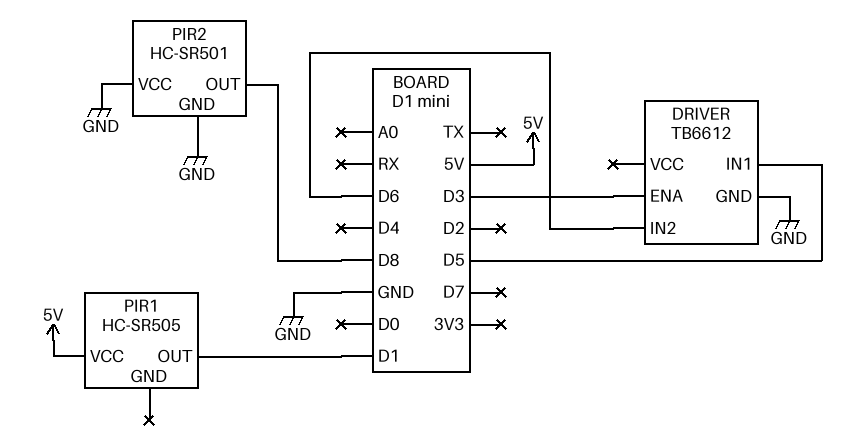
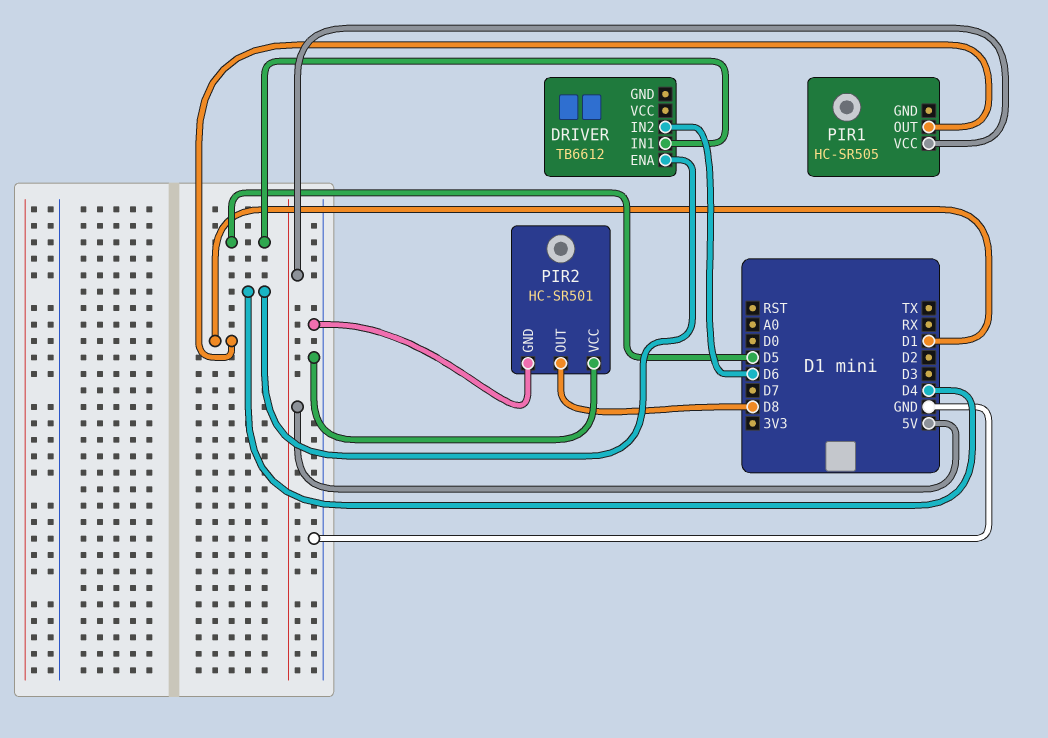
DRIVER pin ENA: D3 -> D4
DRIVER pin GND: GND -> none

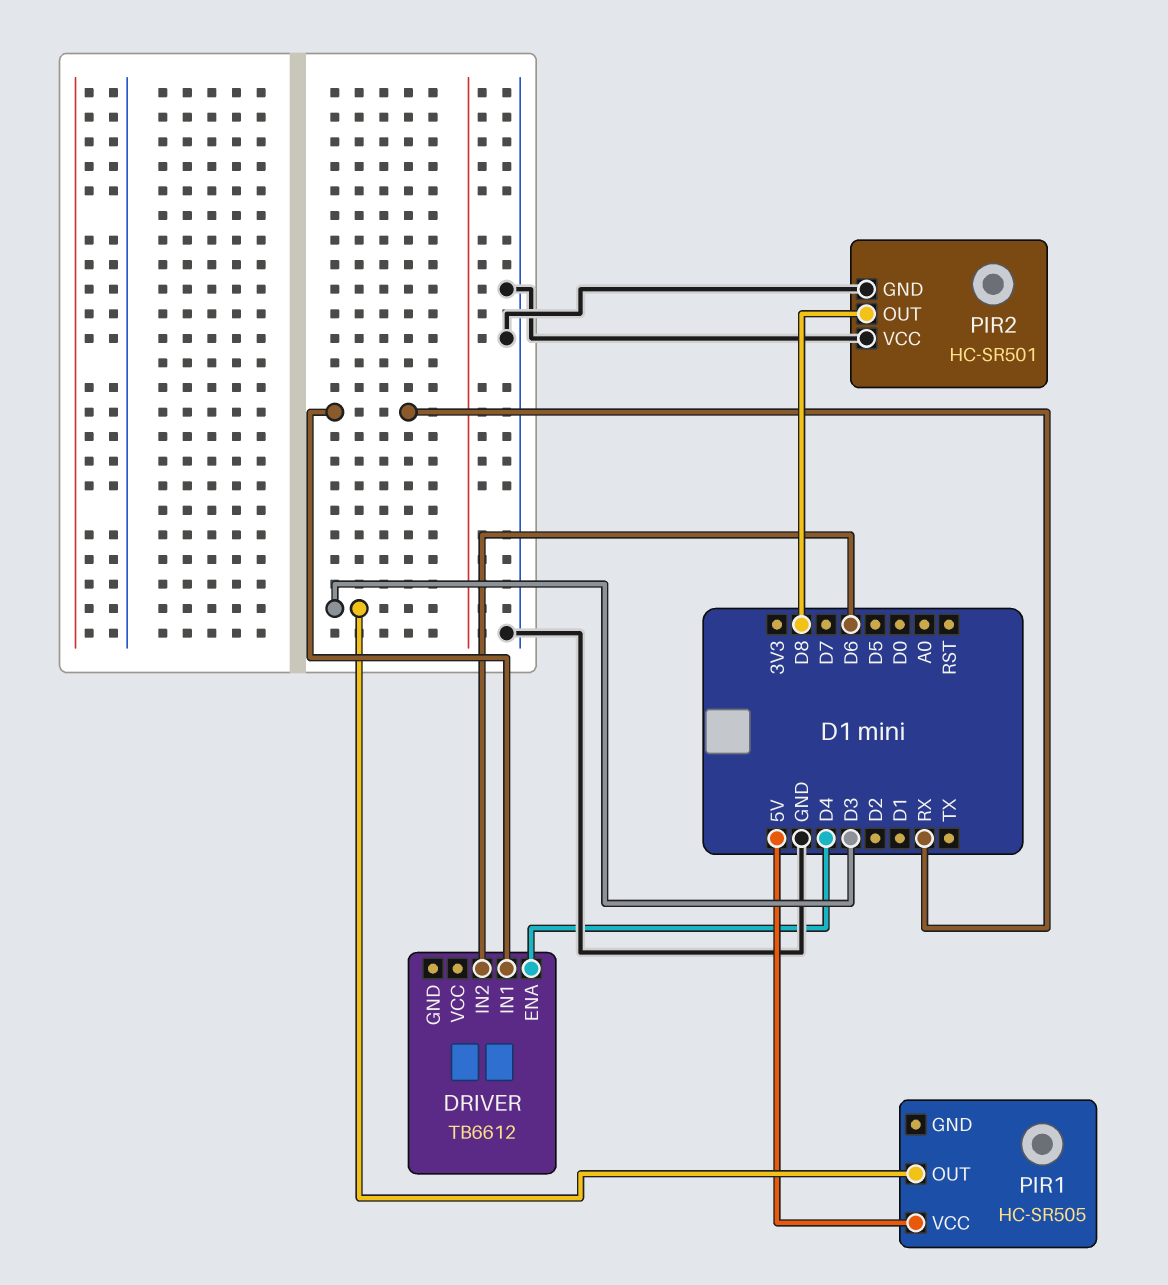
DRIVER pin IN1: D5 -> RX
PIR1 pin OUT: D1 -> D3

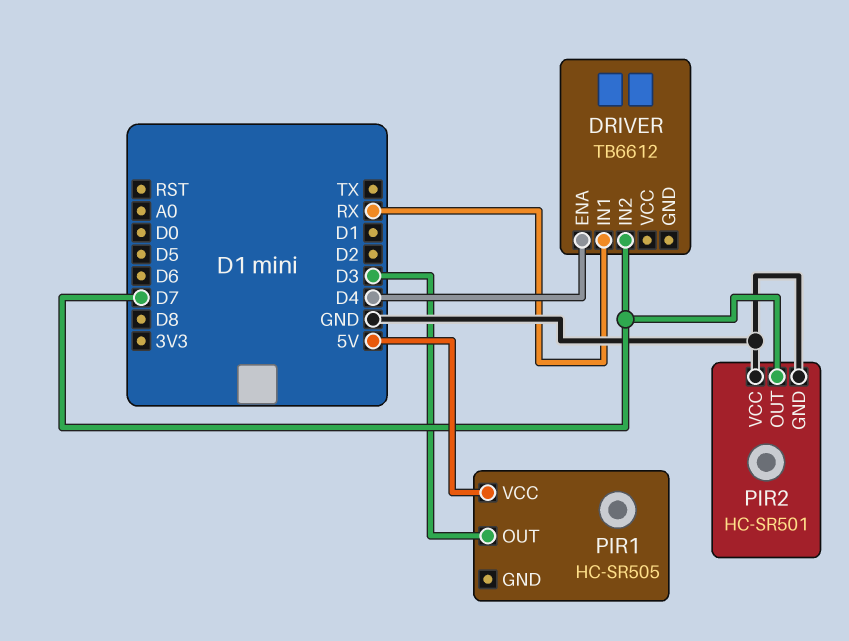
DRIVER pin IN2: D6 -> D7
PIR2 pin OUT: D8 -> D7

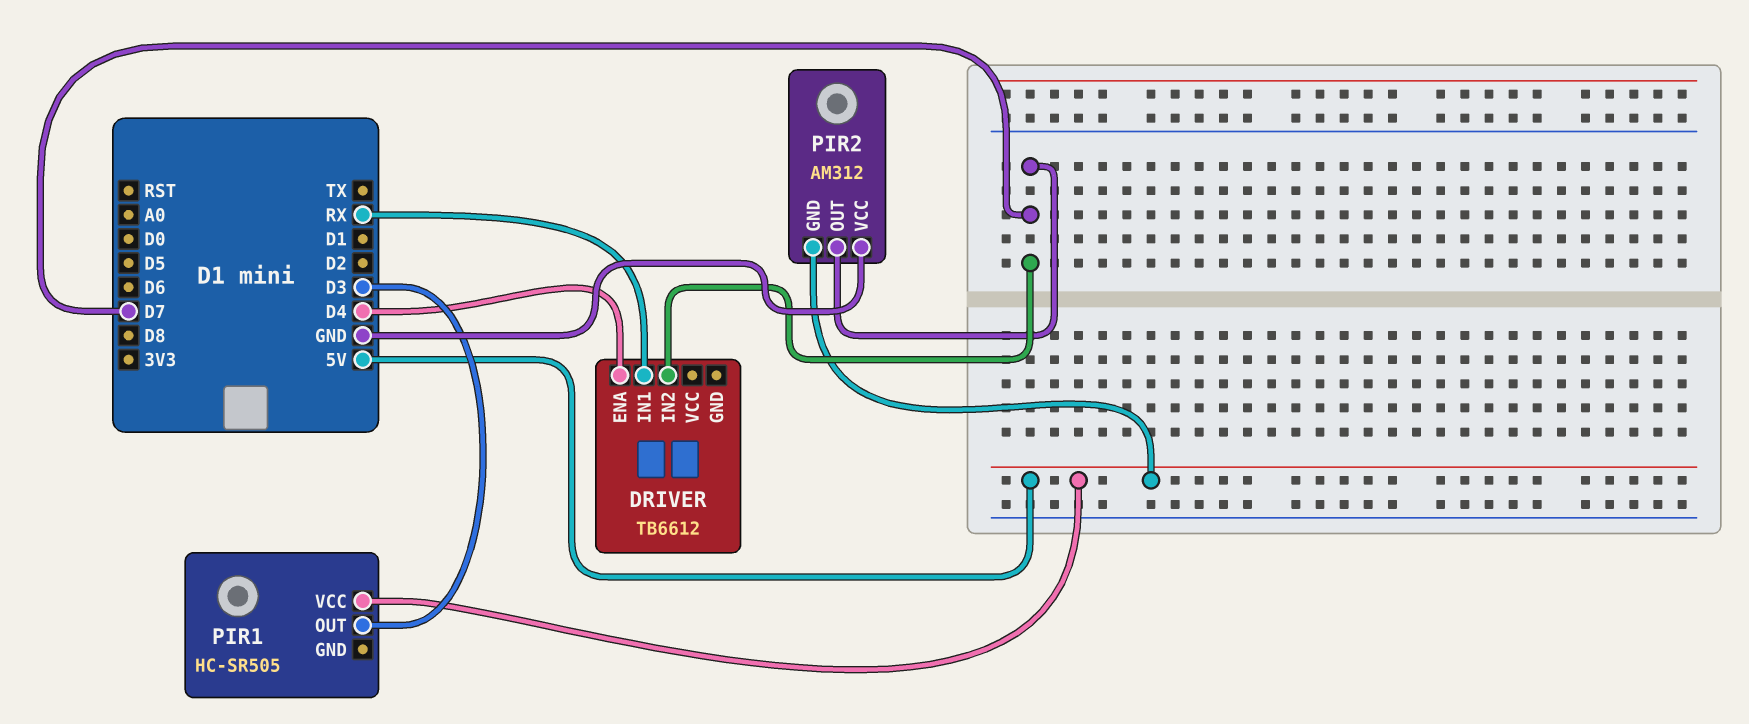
PIR2: HC-SR501 -> AM312
PIR2 pin GND: GND -> 5V

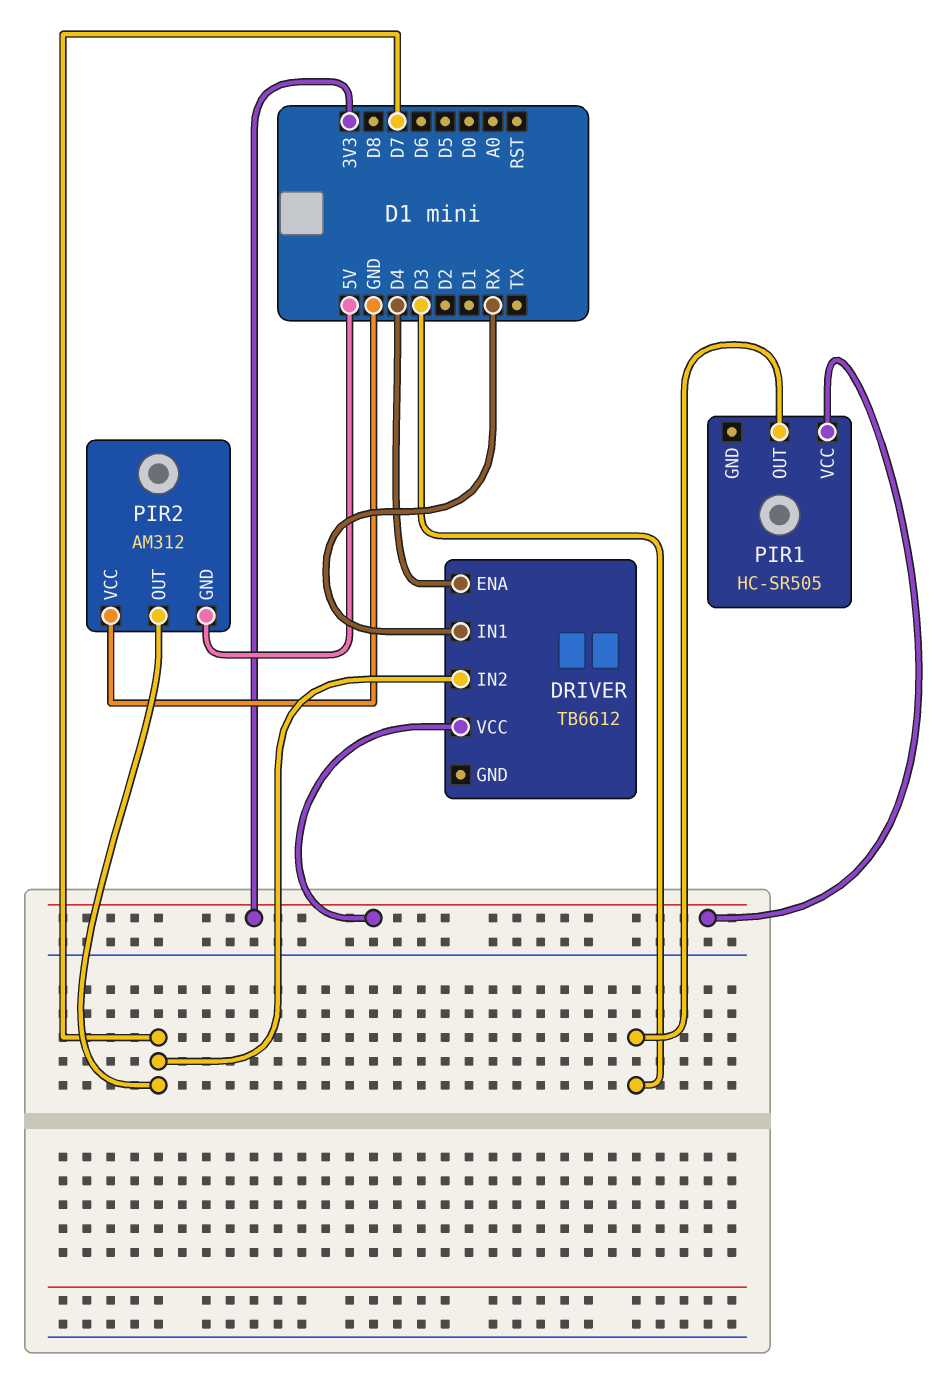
DRIVER pin VCC: none -> 3V3
PIR1 pin VCC: 5V -> 3V3

